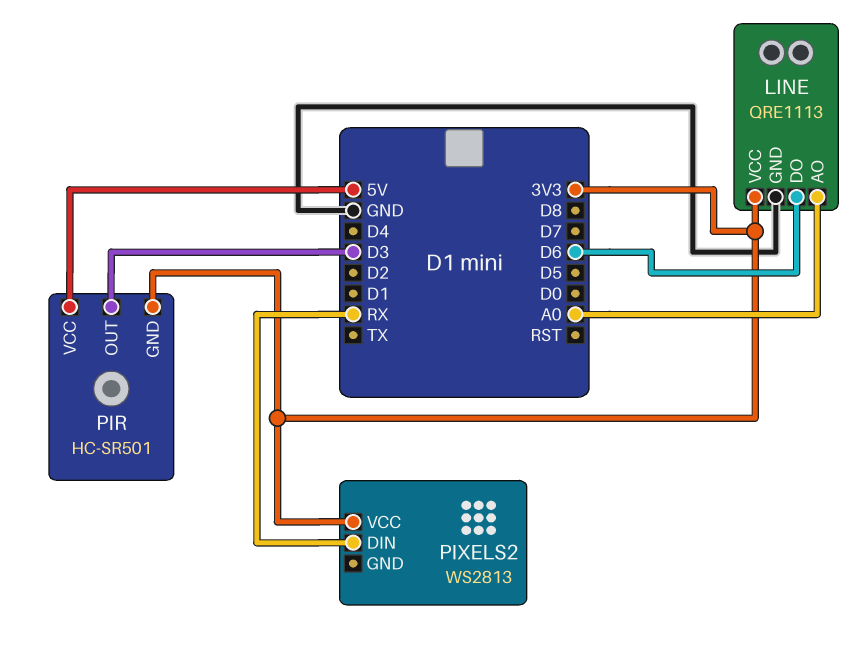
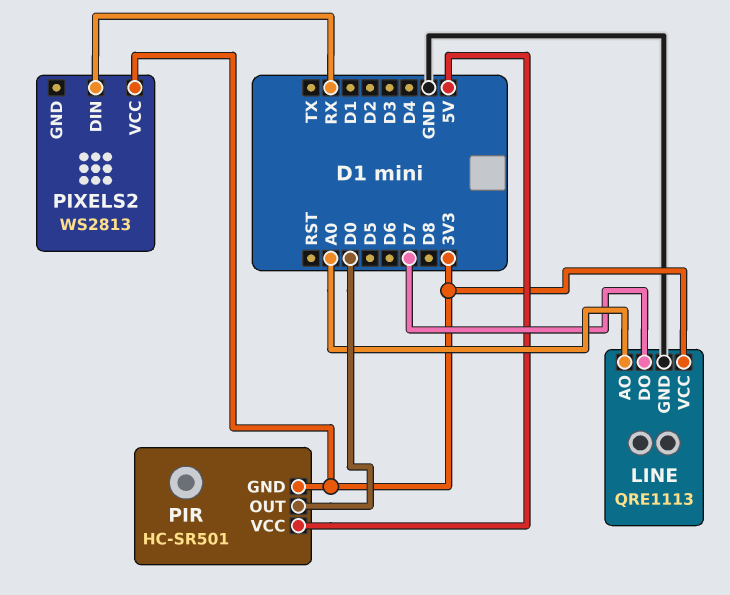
LINE pin DO: D6 -> D7
PIR pin OUT: D3 -> D0

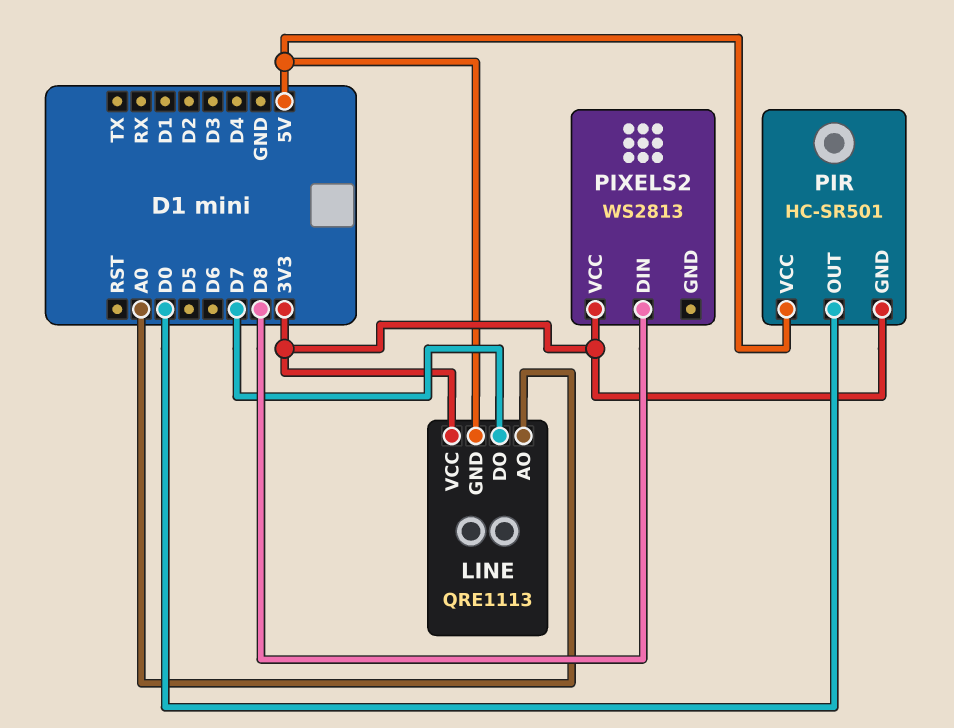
LINE pin GND: GND -> 5V
PIXELS2 pin DIN: RX -> D8

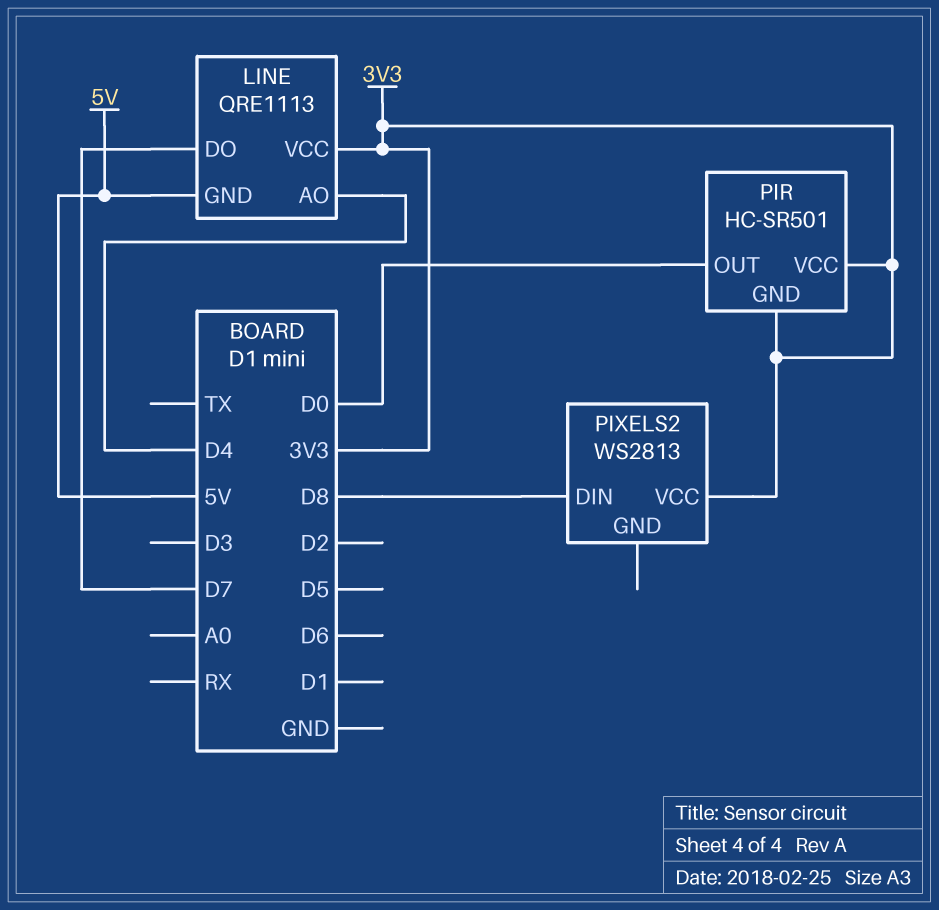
LINE pin AO: A0 -> D4
PIR pin VCC: 5V -> 3V3

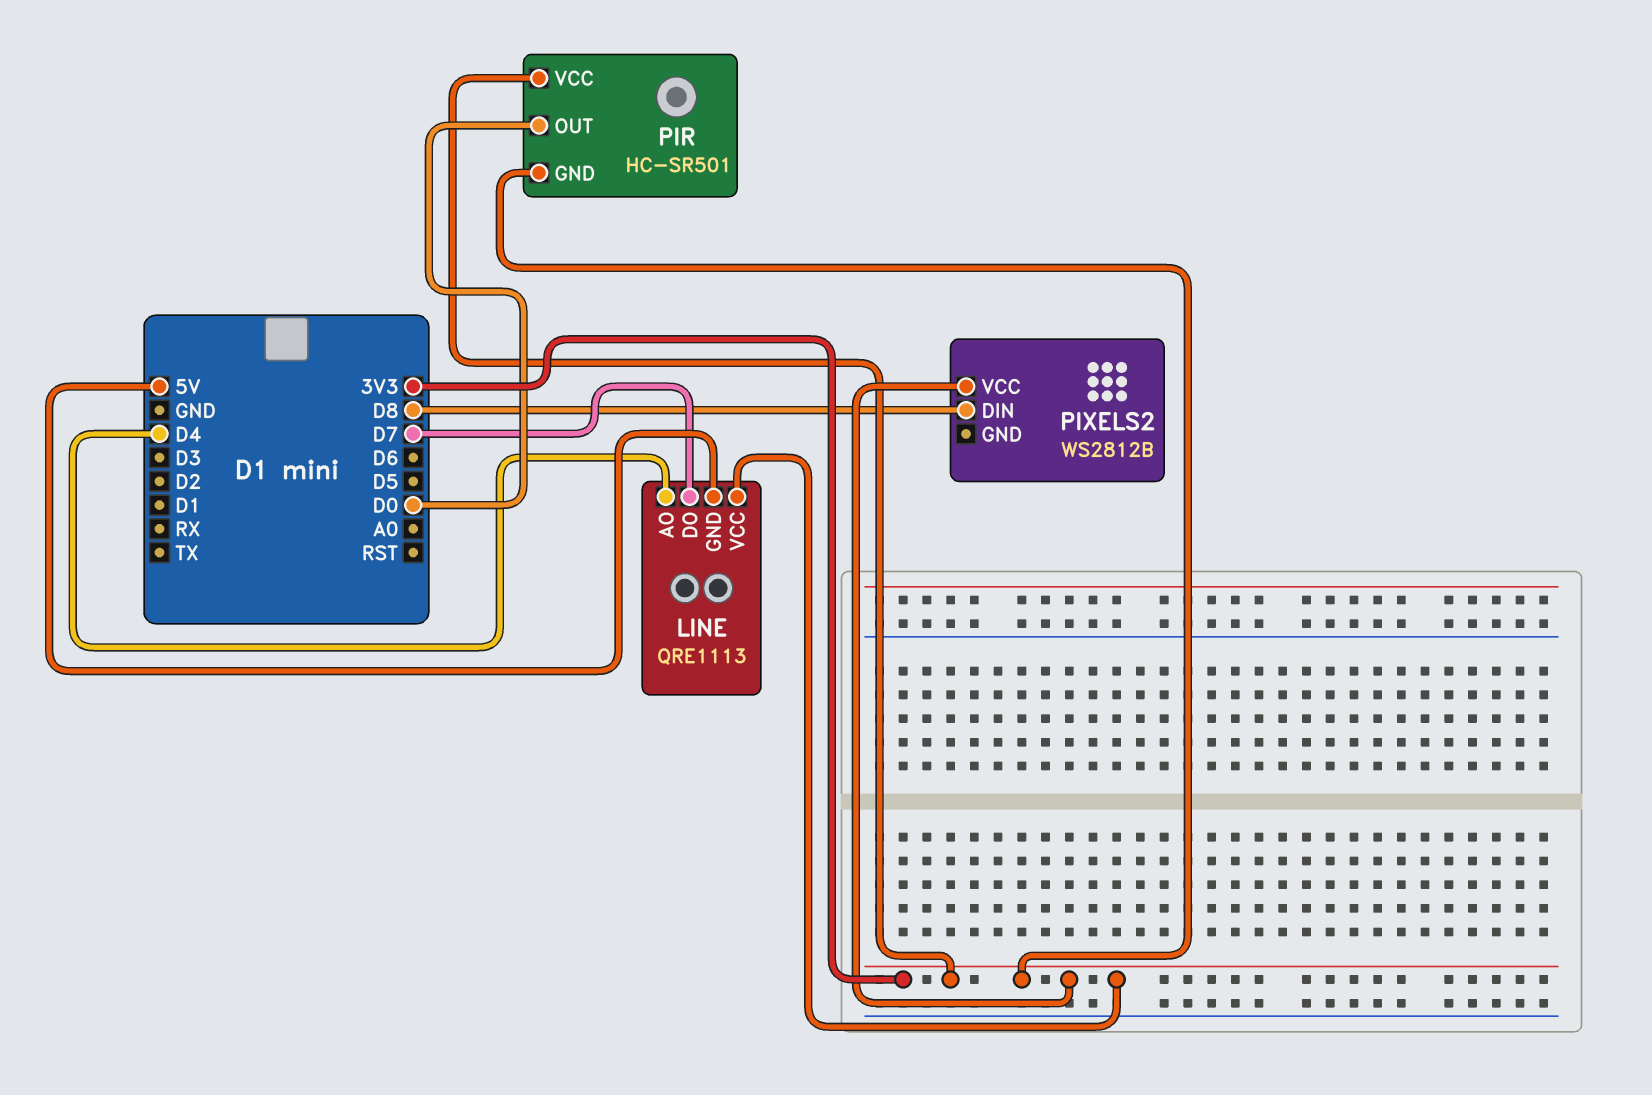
PIXELS2: WS2813 -> WS2812B

